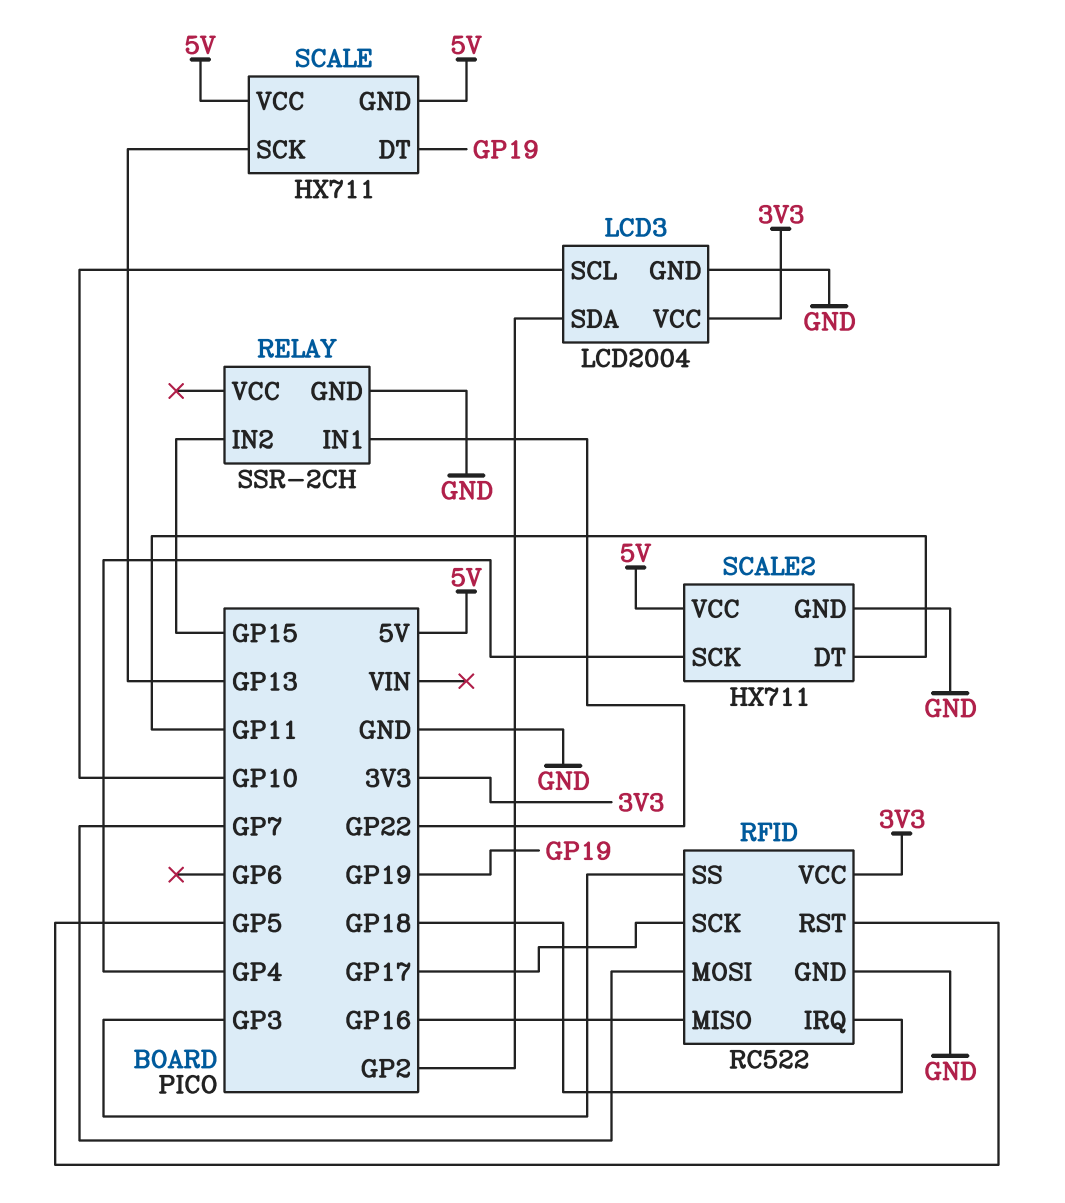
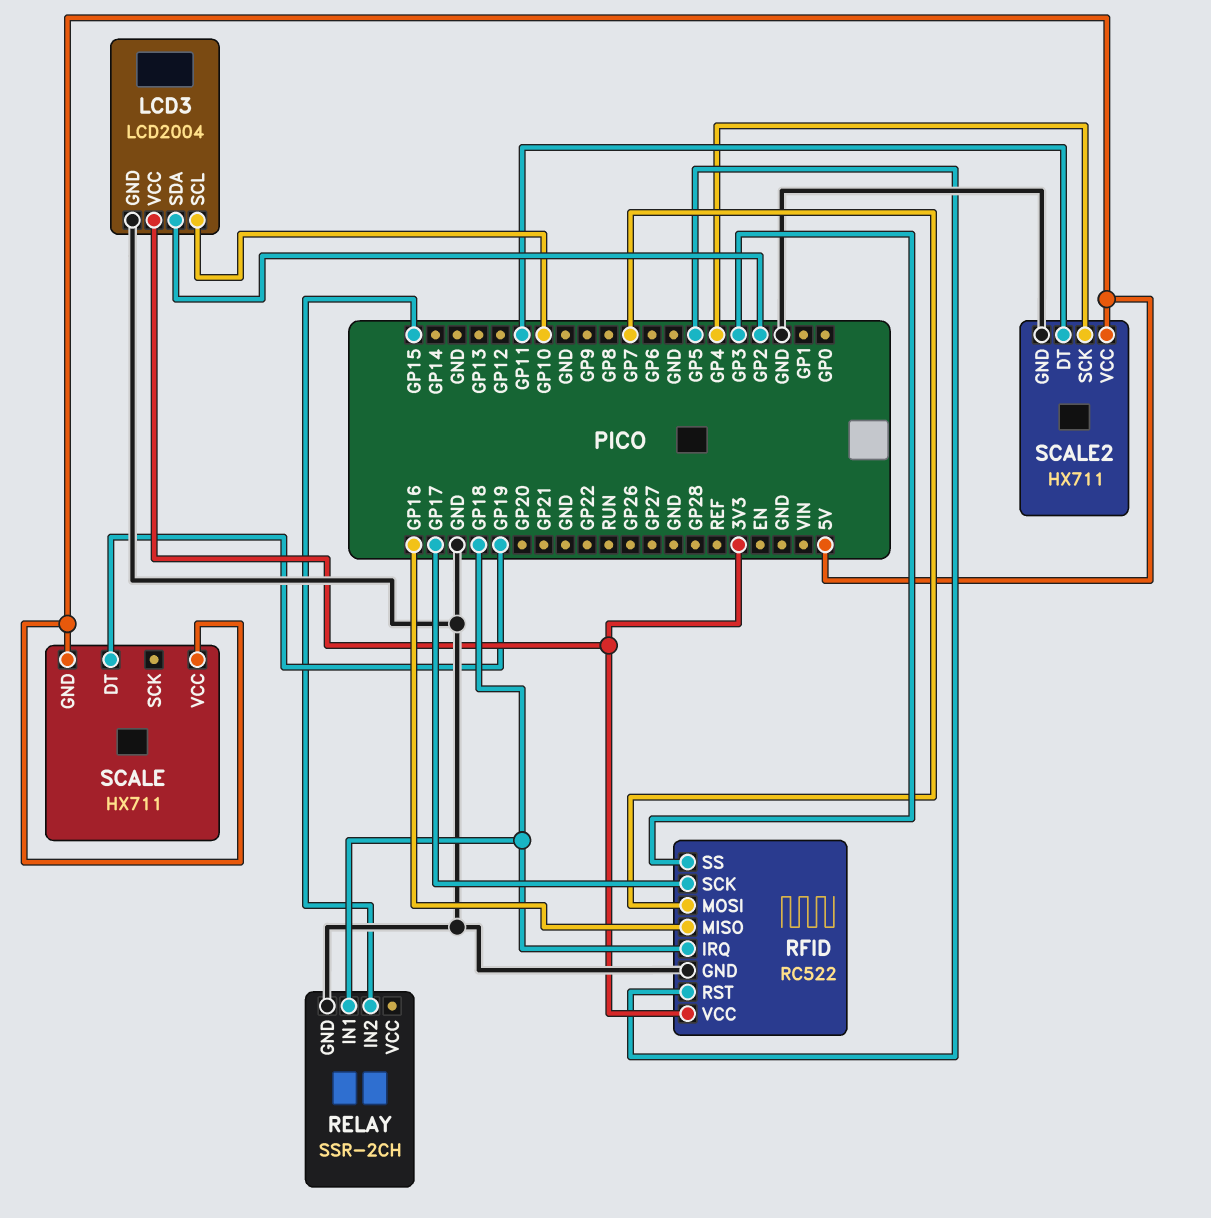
RELAY pin IN1: GP22 -> GP18
SCALE pin SCK: GP13 -> none

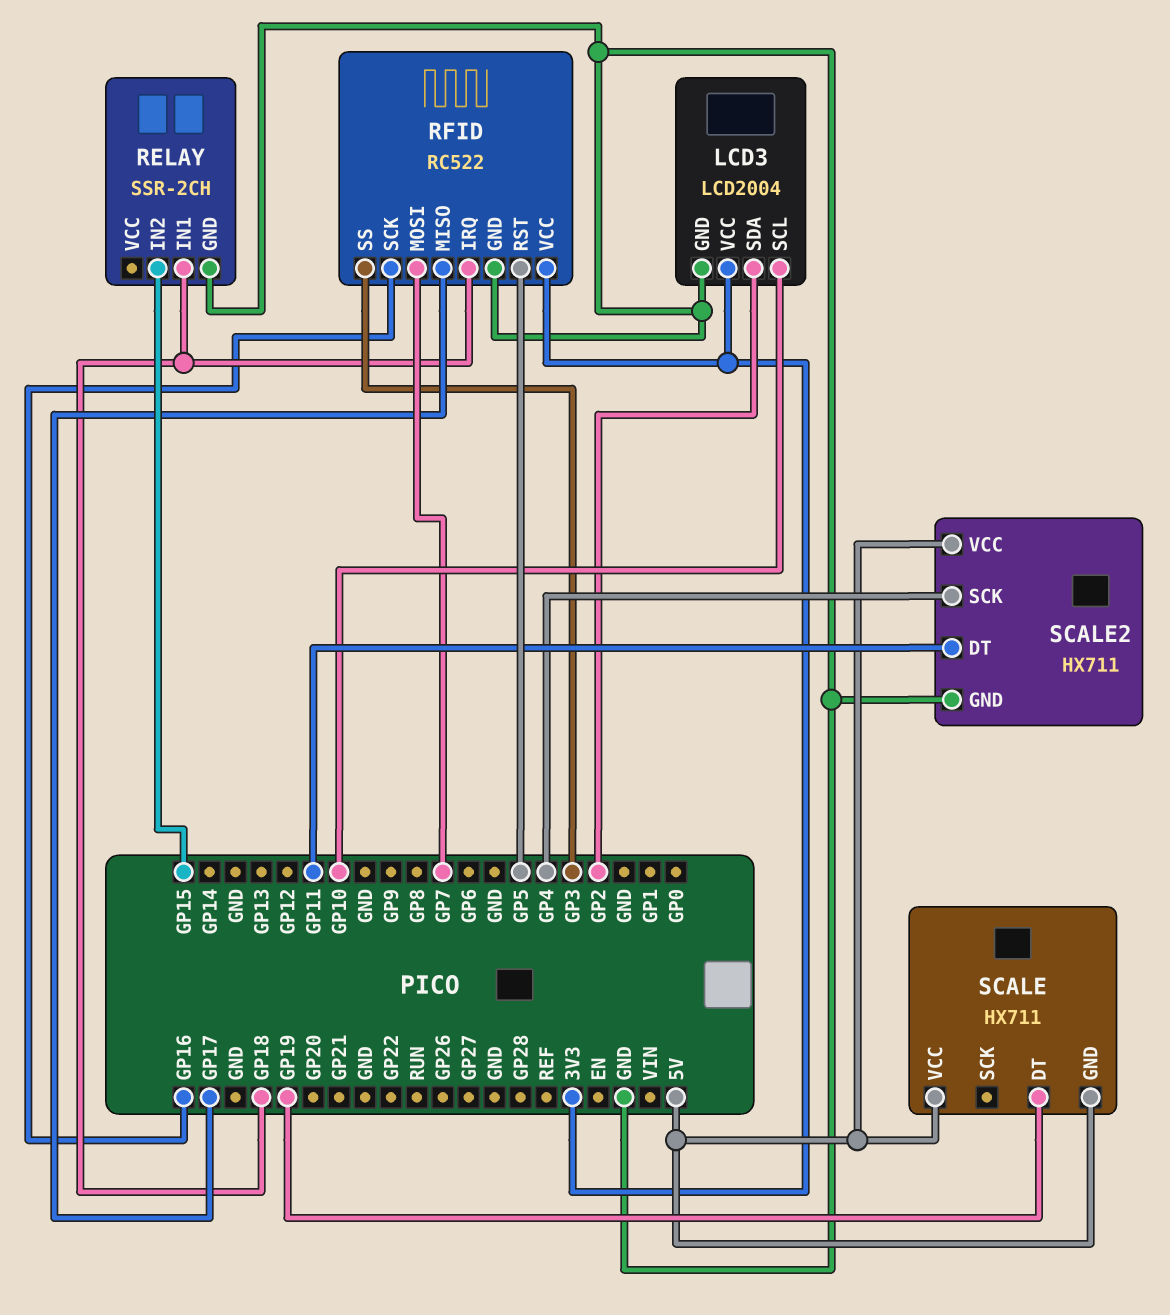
RFID pin MISO: GP16 -> GP17
RFID pin SCK: GP17 -> GP16

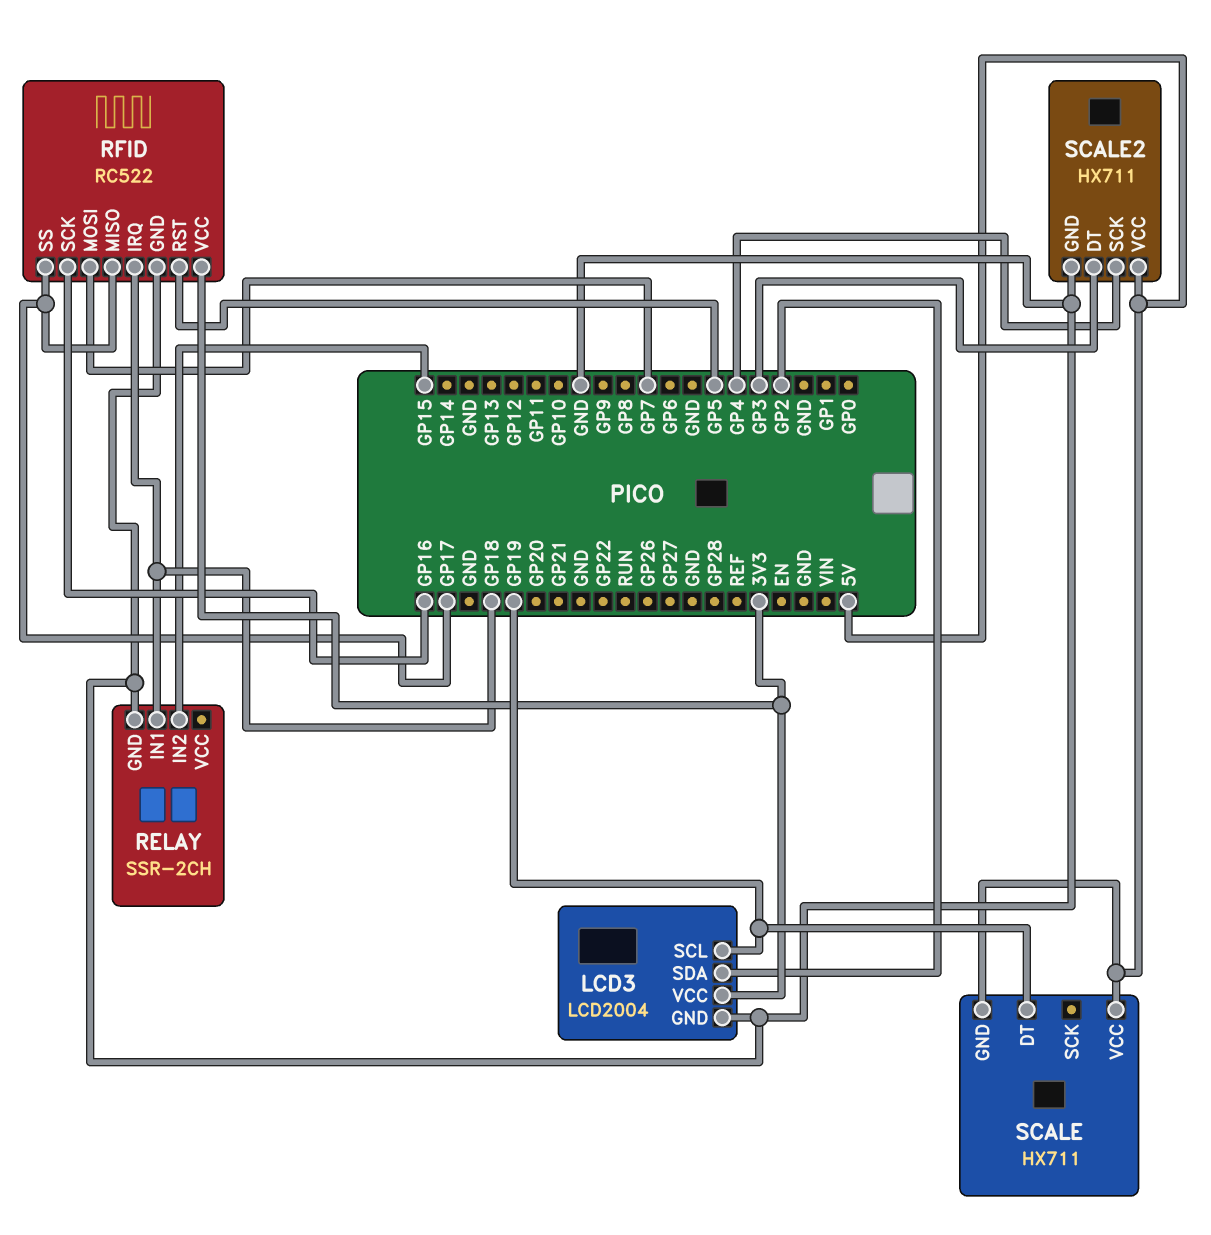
LCD3 pin SCL: GP10 -> GP19
RFID pin SS: GP3 -> GP17
SCALE2 pin DT: GP11 -> GP3

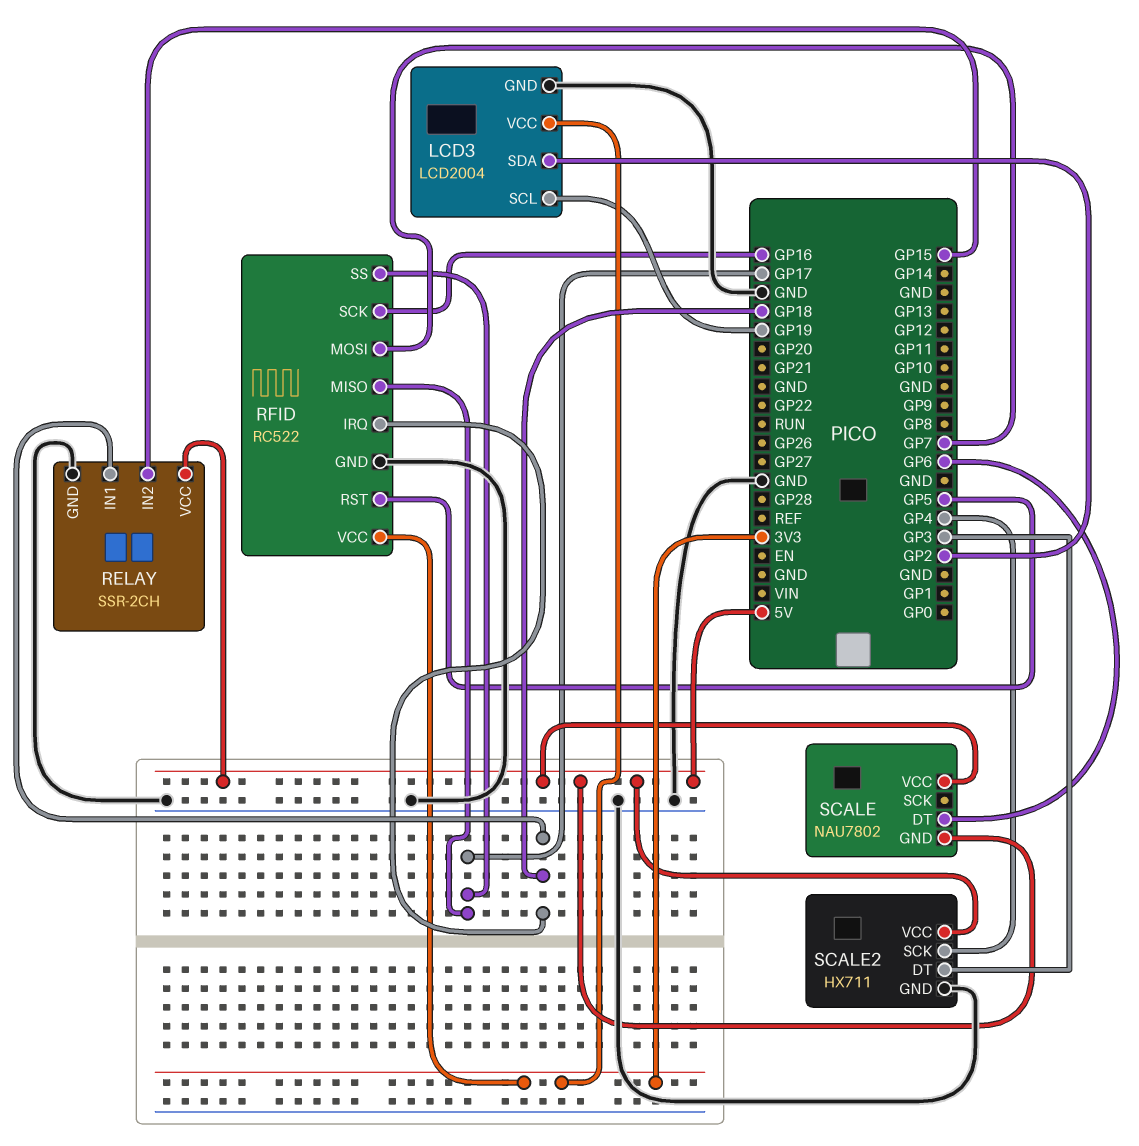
RELAY pin VCC: none -> 5V
SCALE: HX711 -> NAU7802
SCALE pin DT: GP19 -> GP6

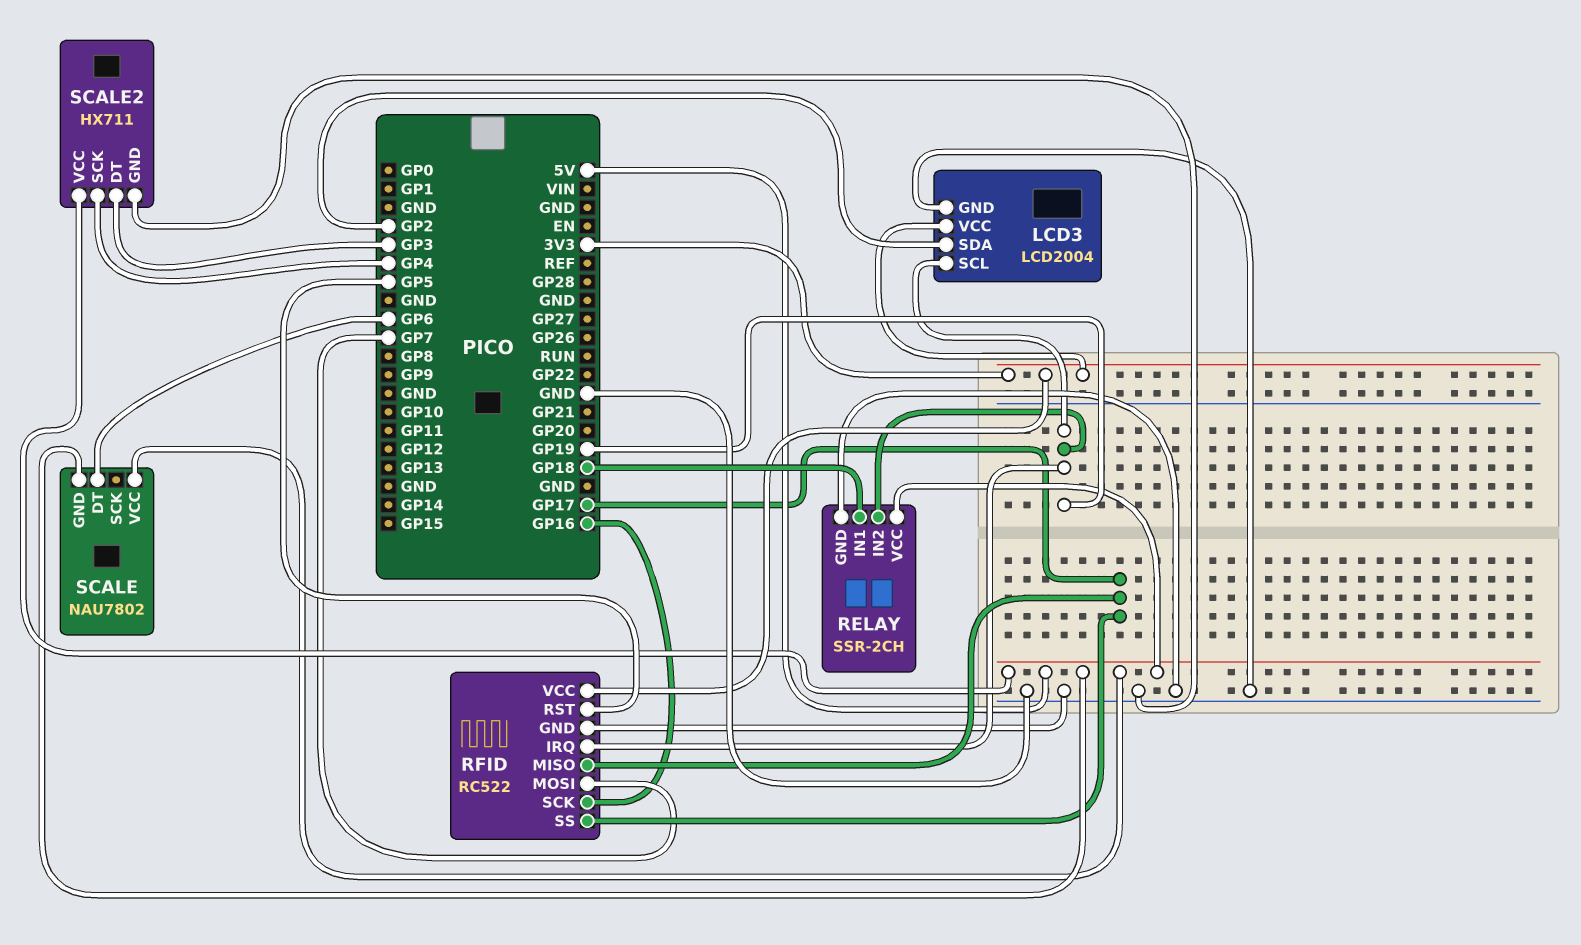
RELAY pin IN2: GP15 -> GP19
RFID pin IRQ: GP18 -> GP19

